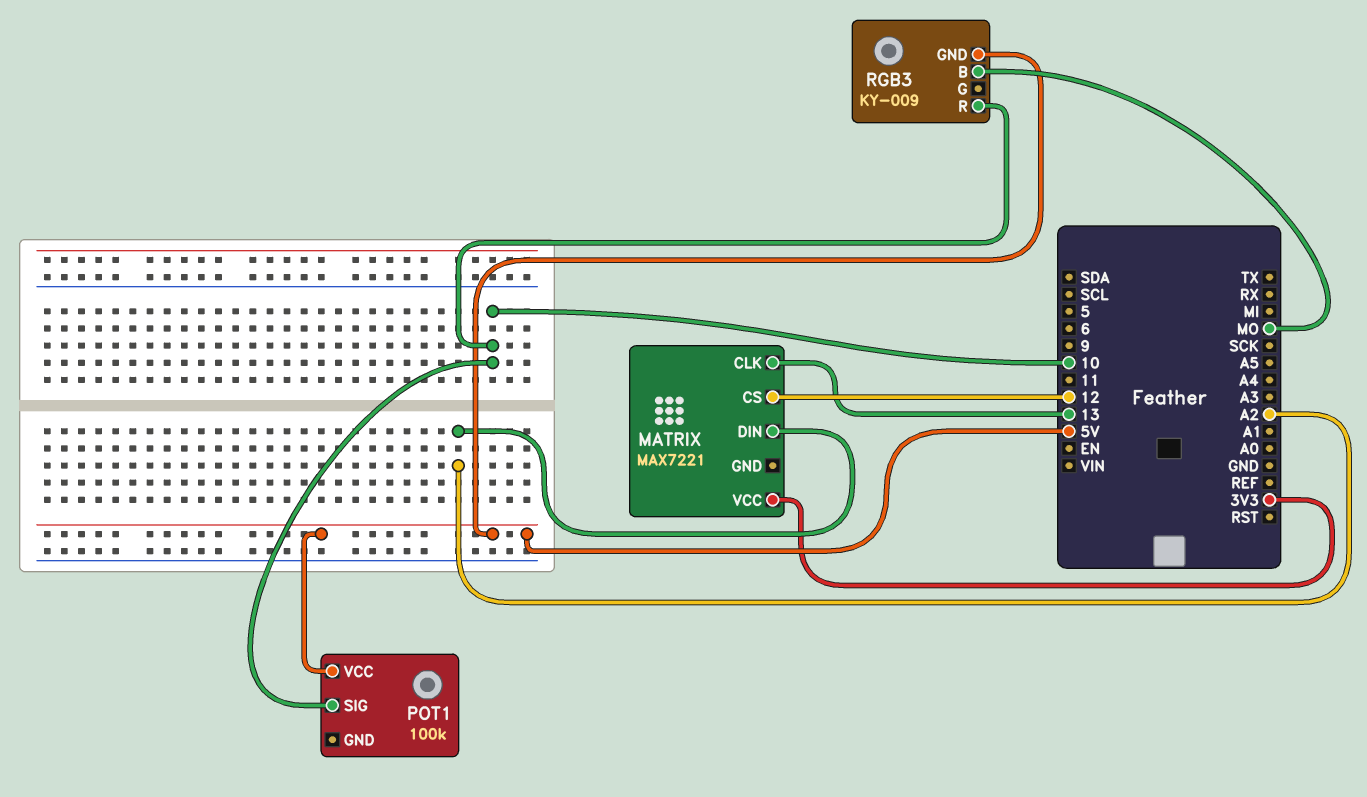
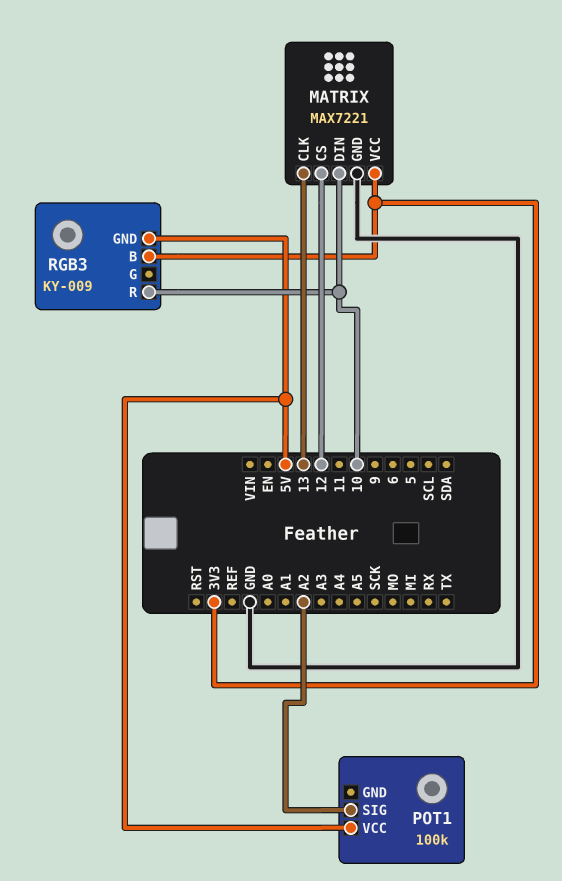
MATRIX pin DIN: A2 -> 10
MATRIX pin GND: none -> GND
POT1 pin SIG: 10 -> A2
RGB3 pin B: MO -> 3V3

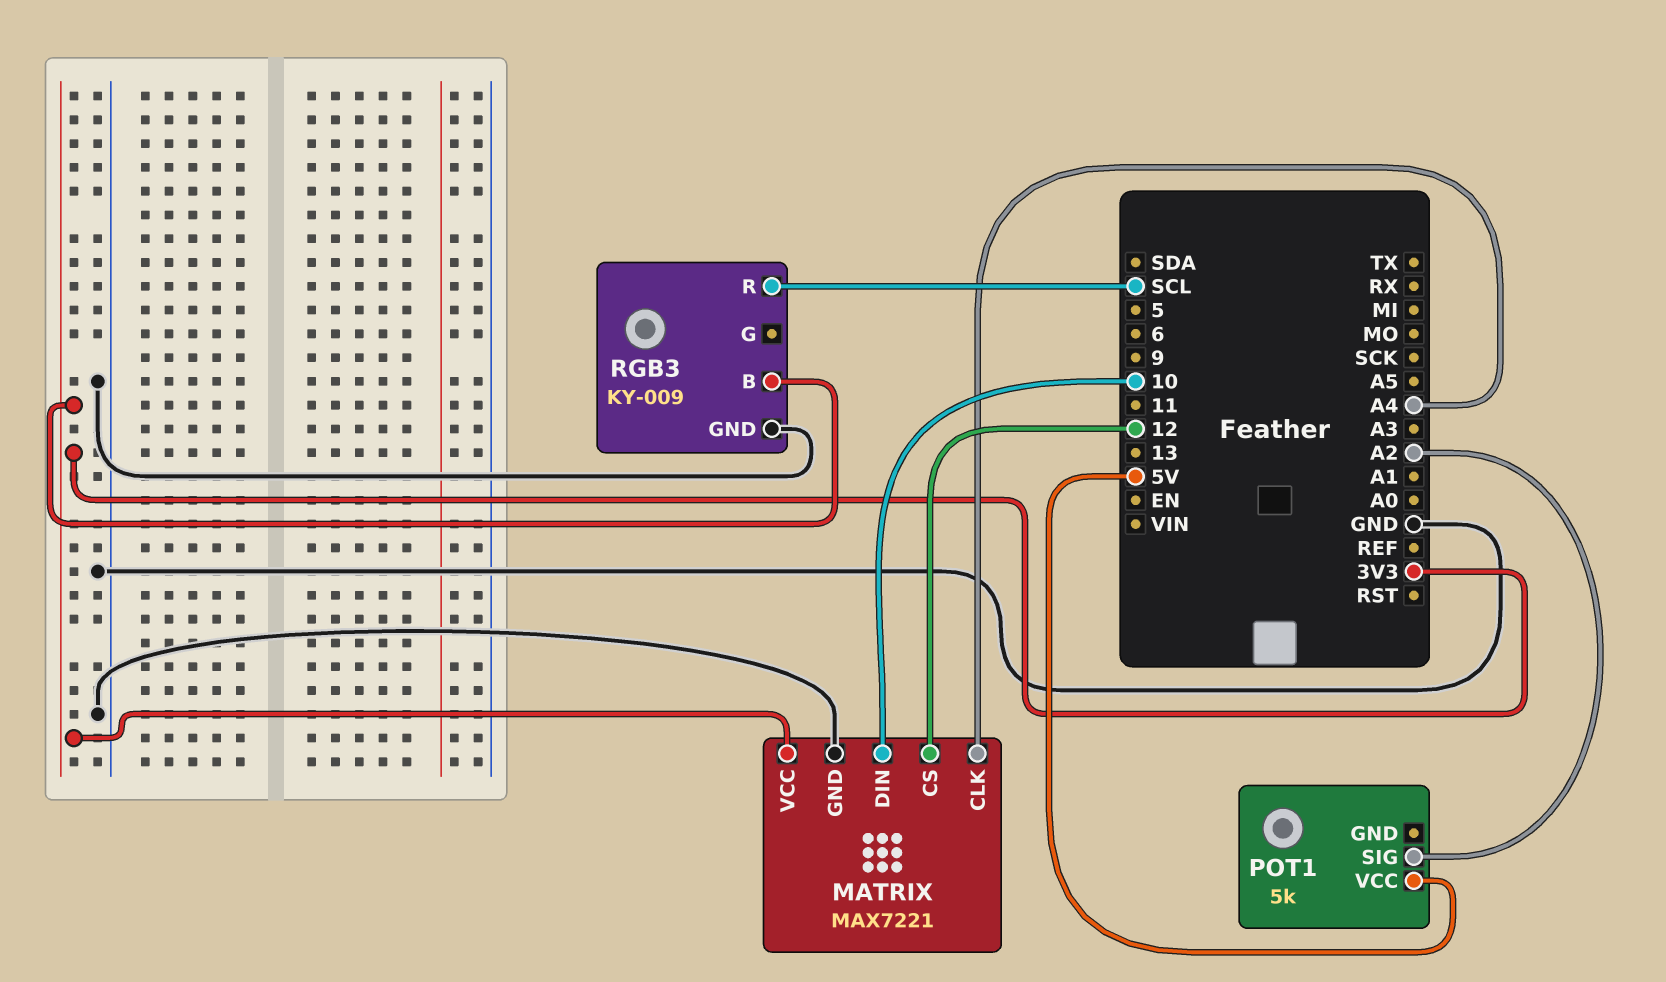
MATRIX pin CLK: 13 -> A4
POT1: 100k -> 5k
RGB3 pin GND: 5V -> GND
RGB3 pin R: 10 -> SCL

